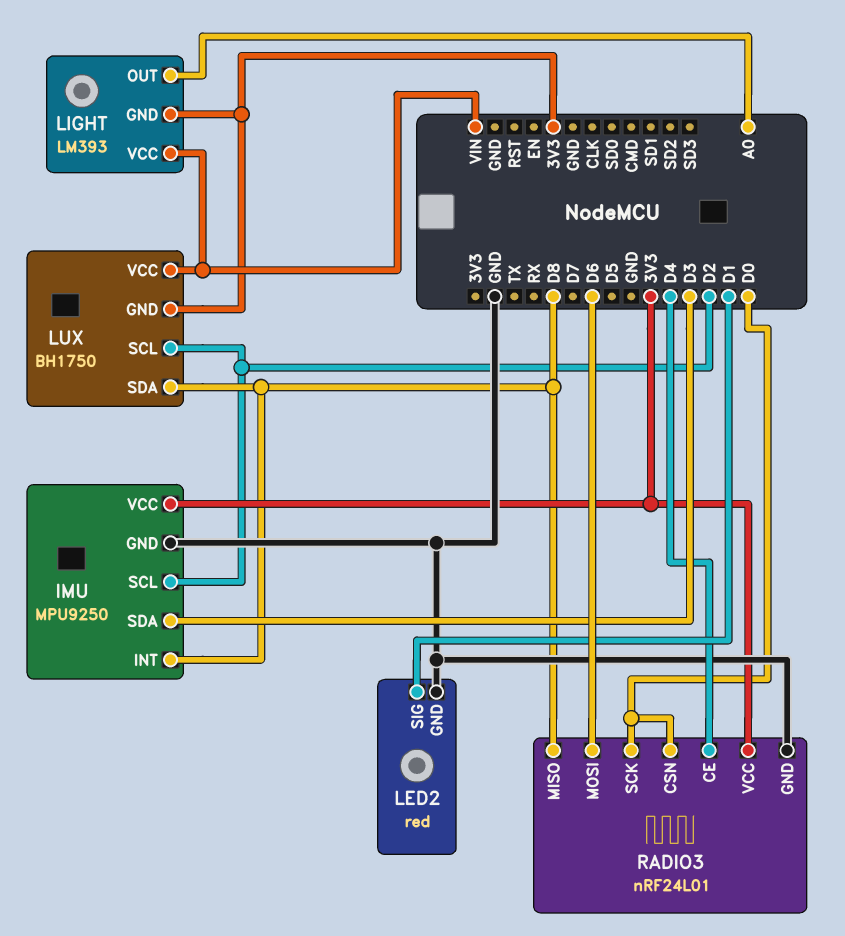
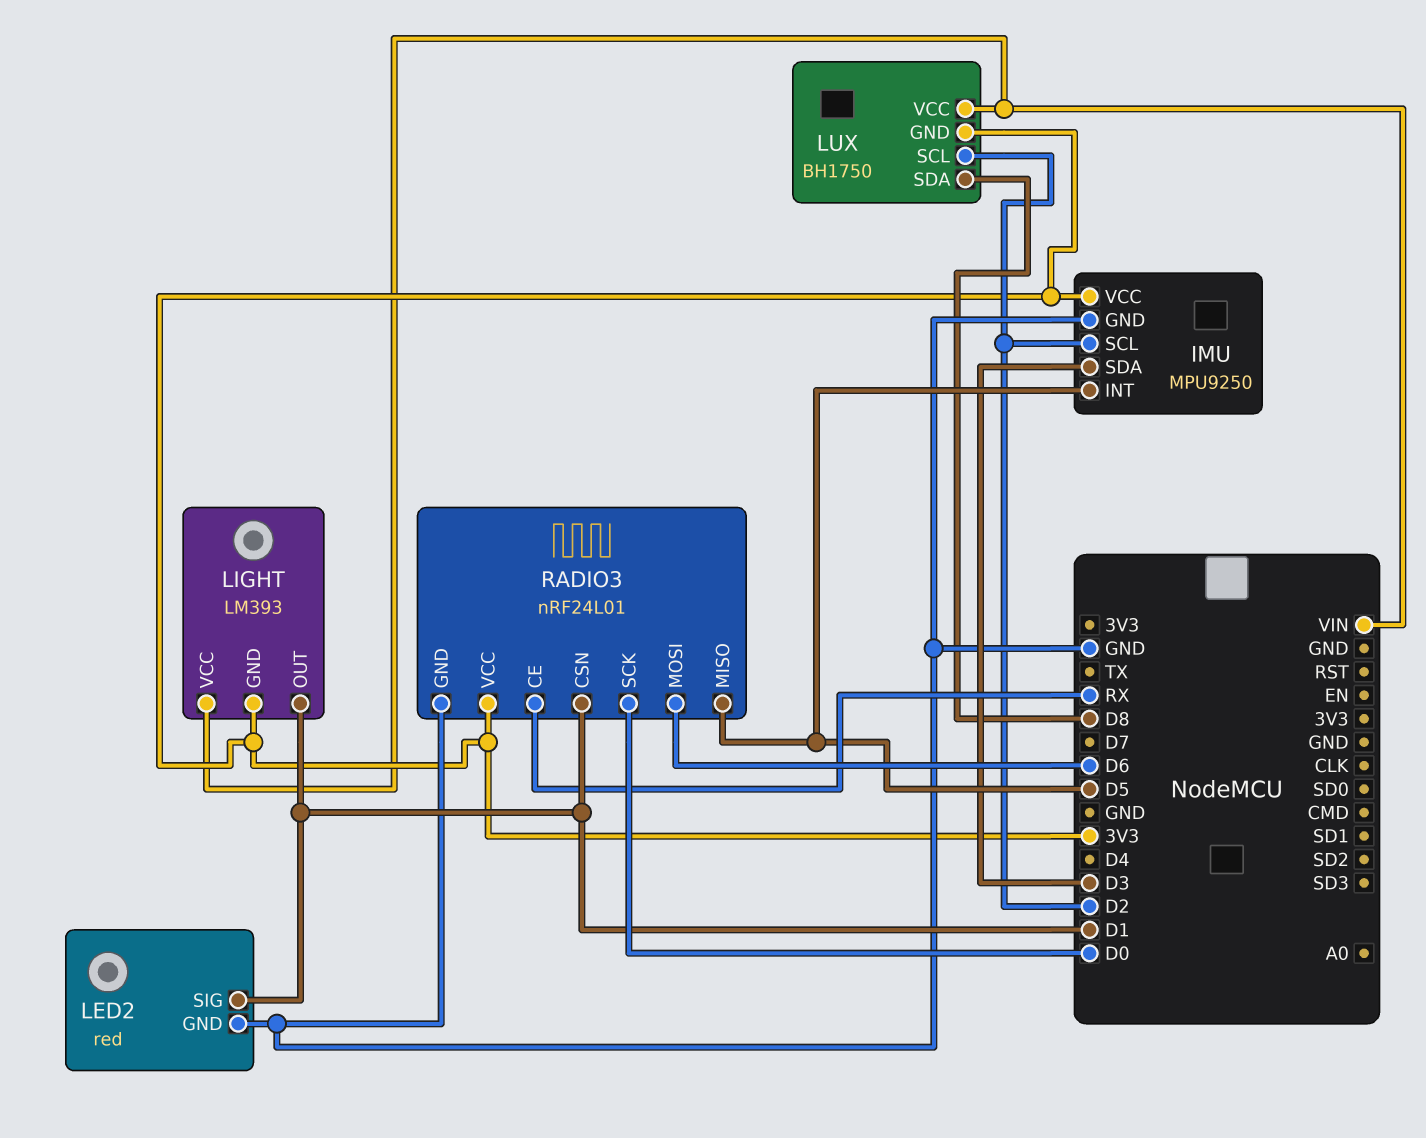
IMU pin INT: D8 -> D5
LIGHT pin OUT: A0 -> D1
RADIO3 pin CE: D4 -> RX
RADIO3 pin CSN: D0 -> D1
RADIO3 pin MISO: D8 -> D5

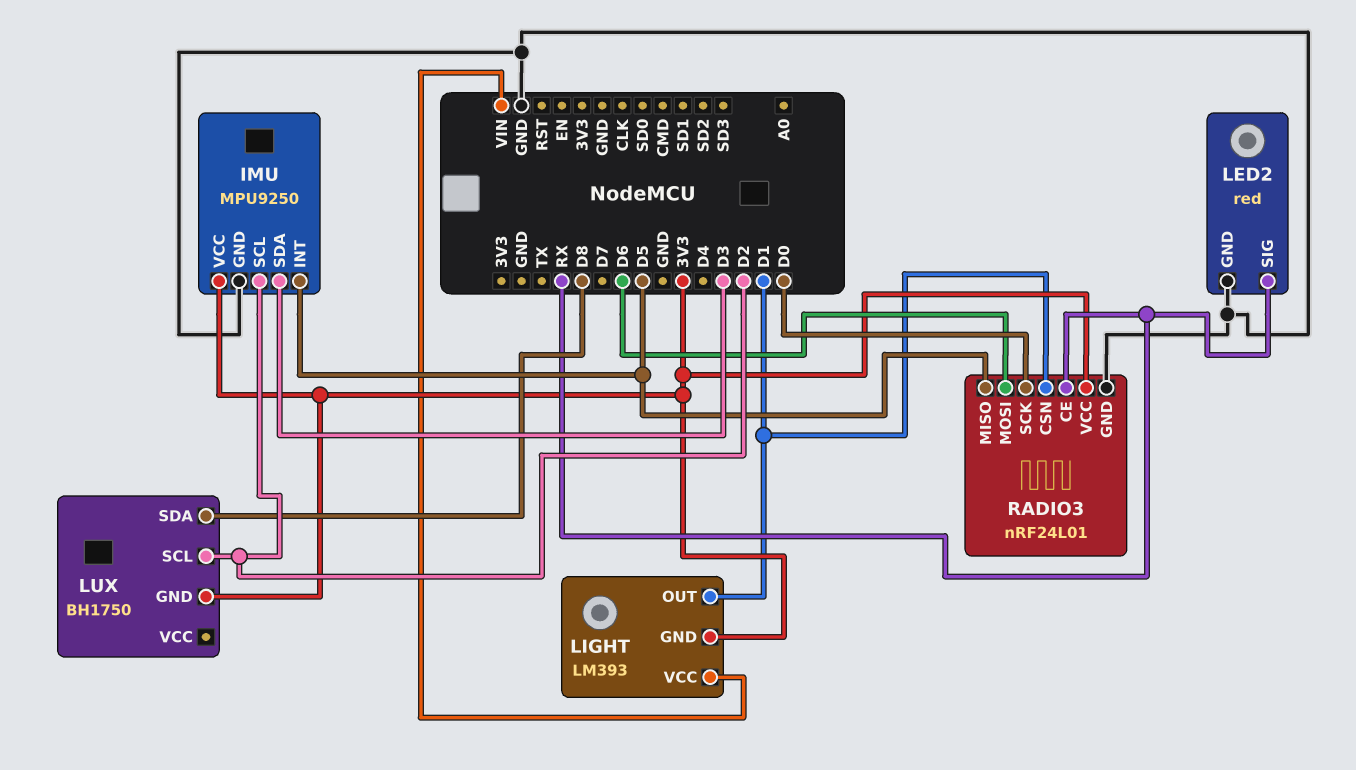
LED2 pin SIG: D1 -> RX
LUX pin VCC: VIN -> none

